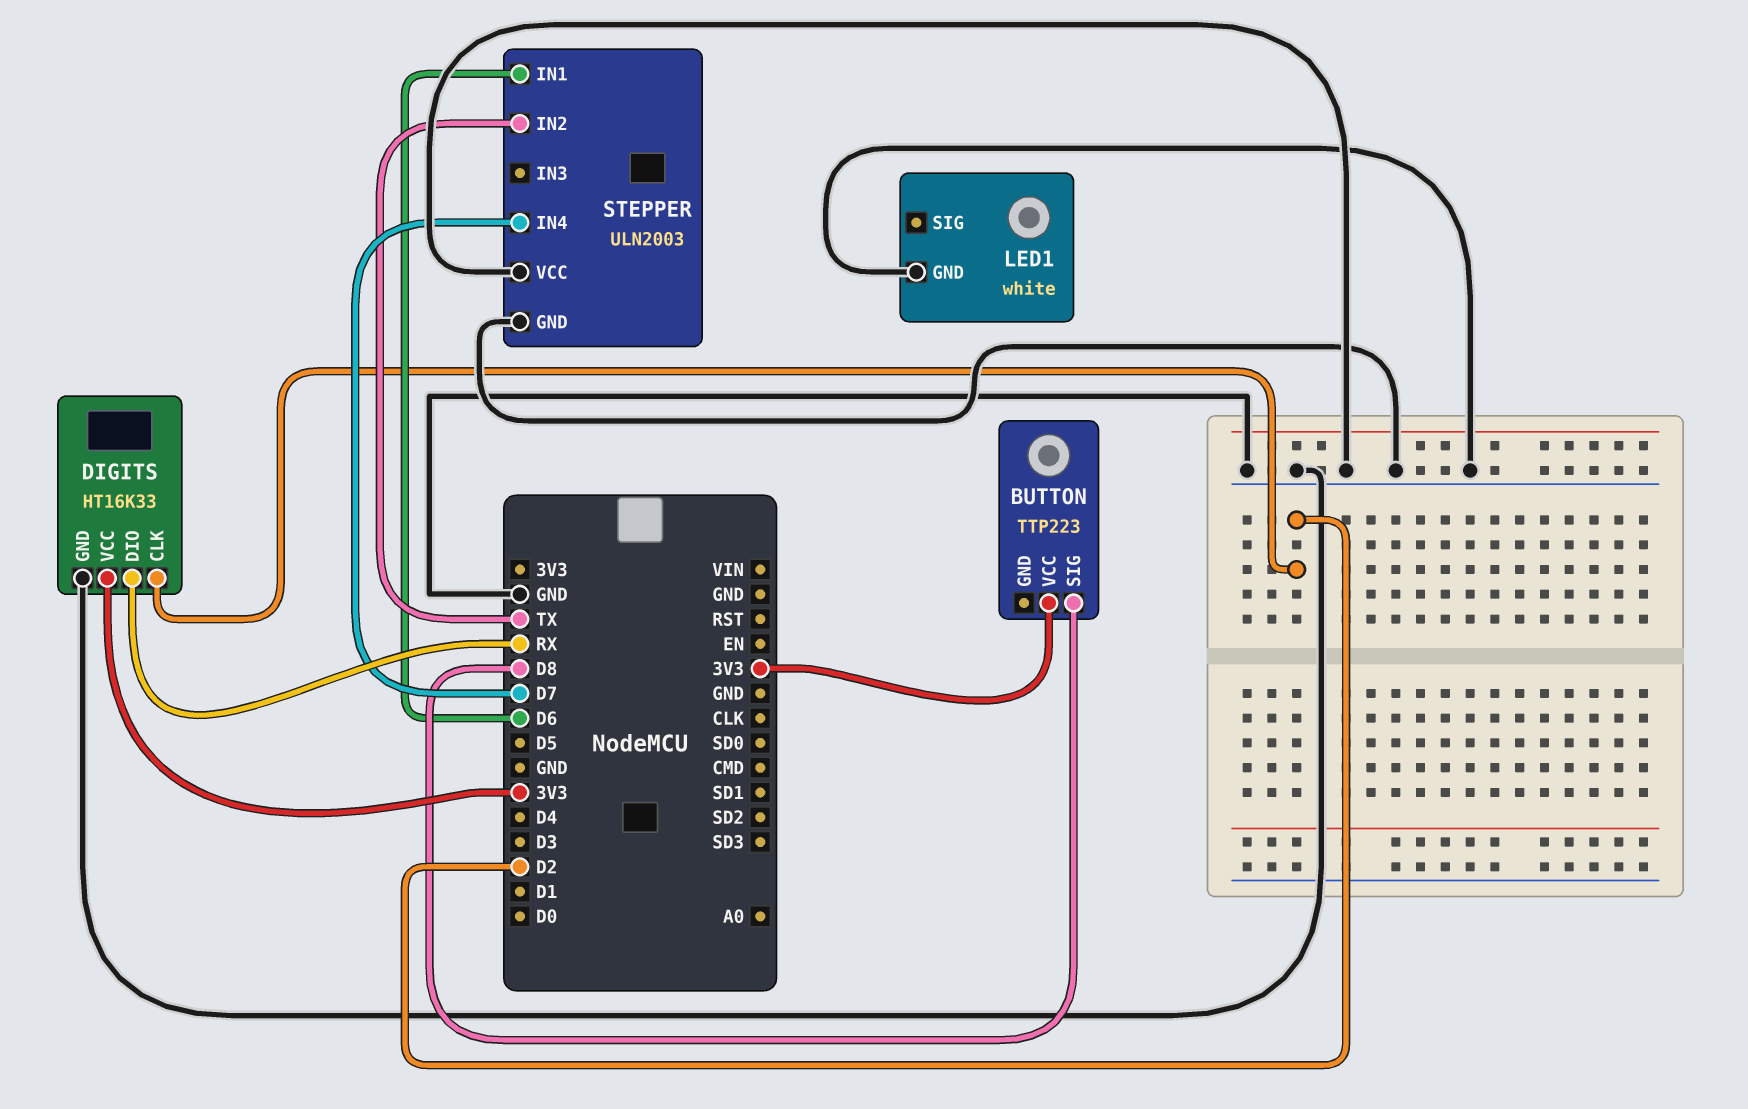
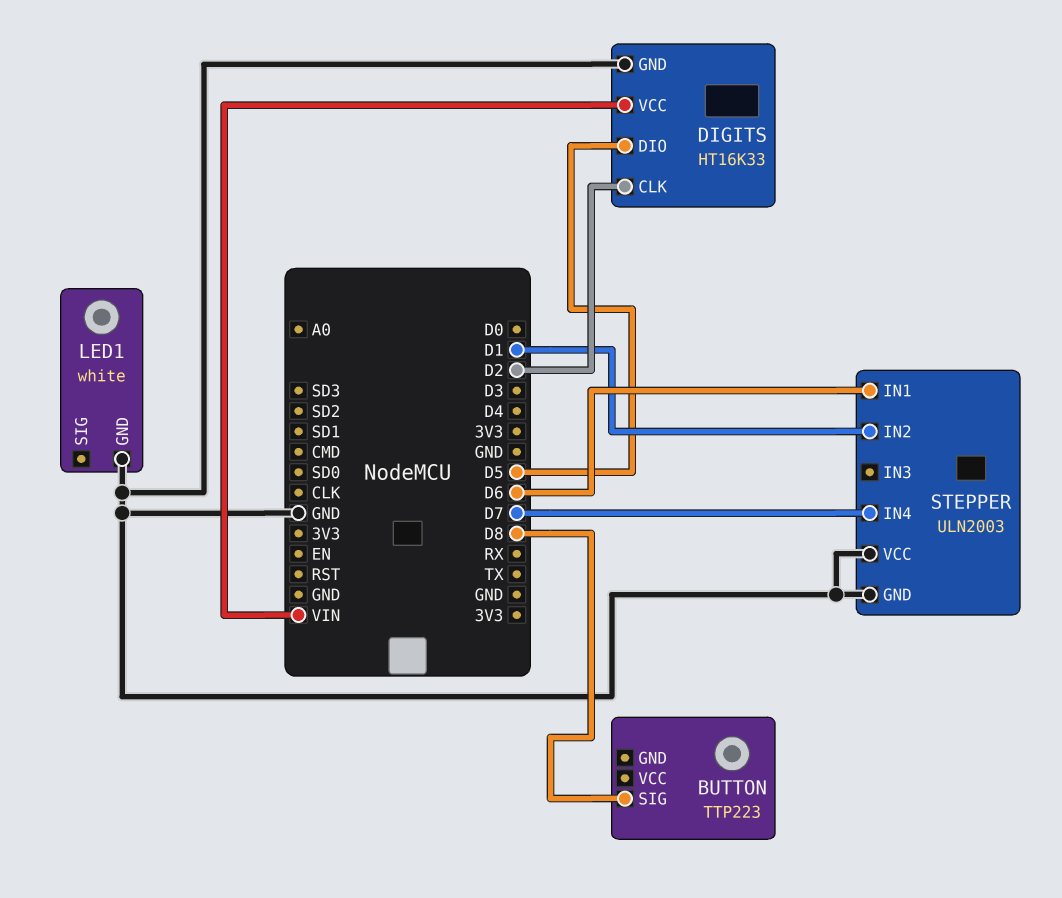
BUTTON pin VCC: 3V3 -> none
DIGITS pin DIO: RX -> D5
DIGITS pin VCC: 3V3 -> VIN
STEPPER pin IN2: TX -> D1

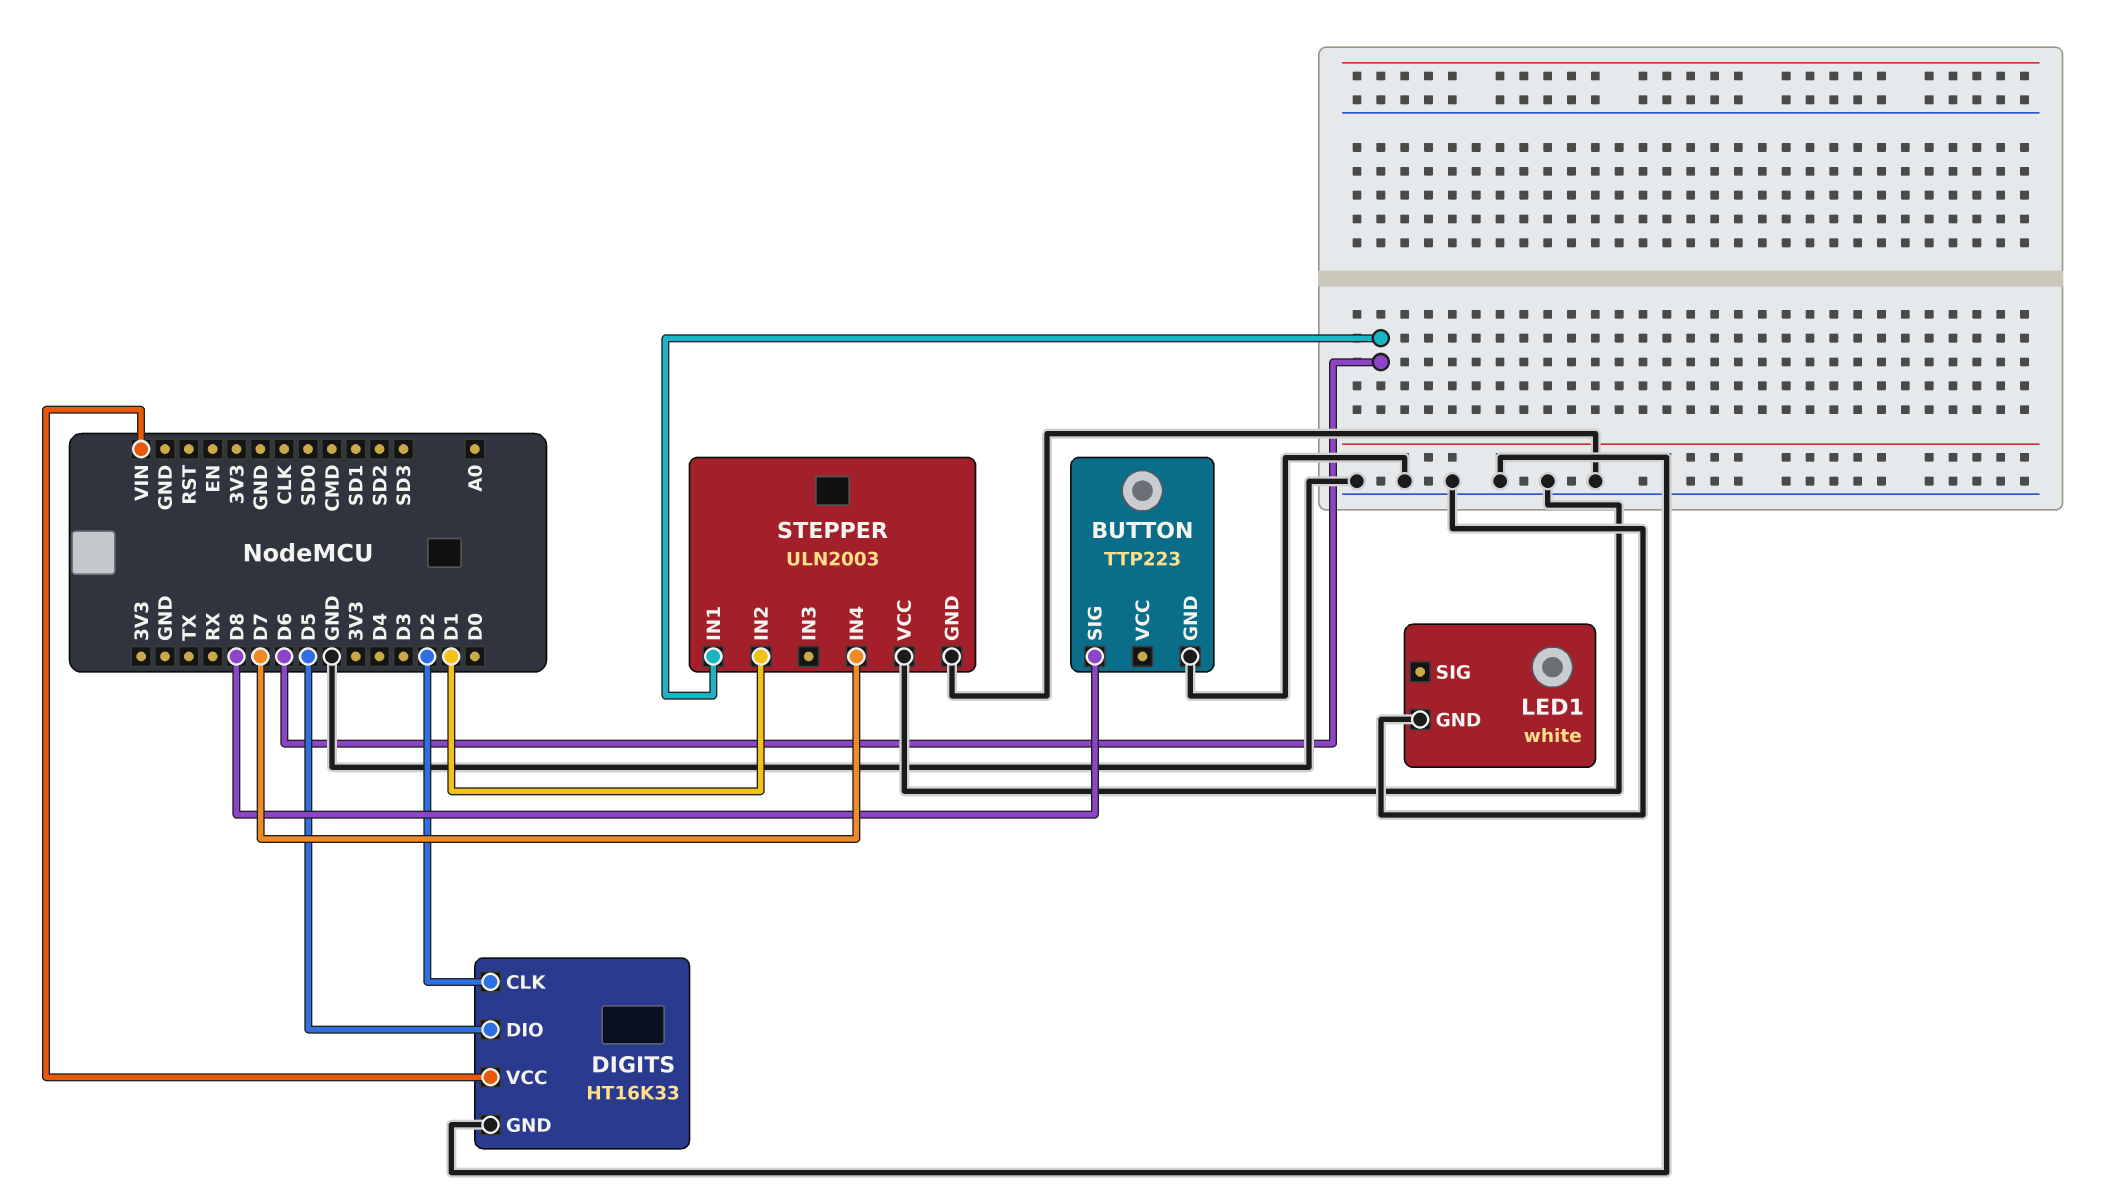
BUTTON pin GND: none -> GND

